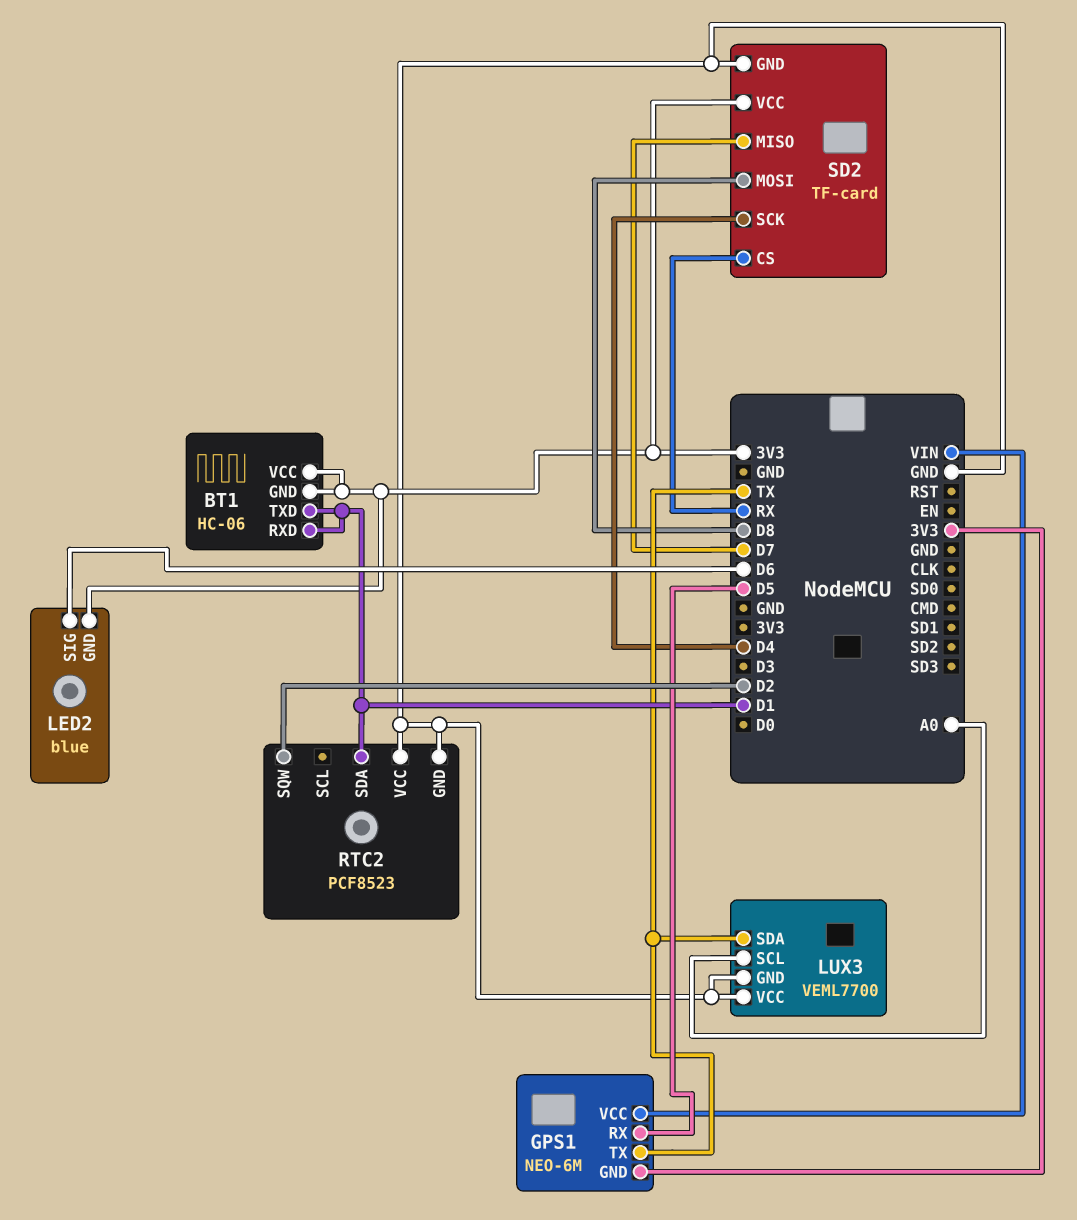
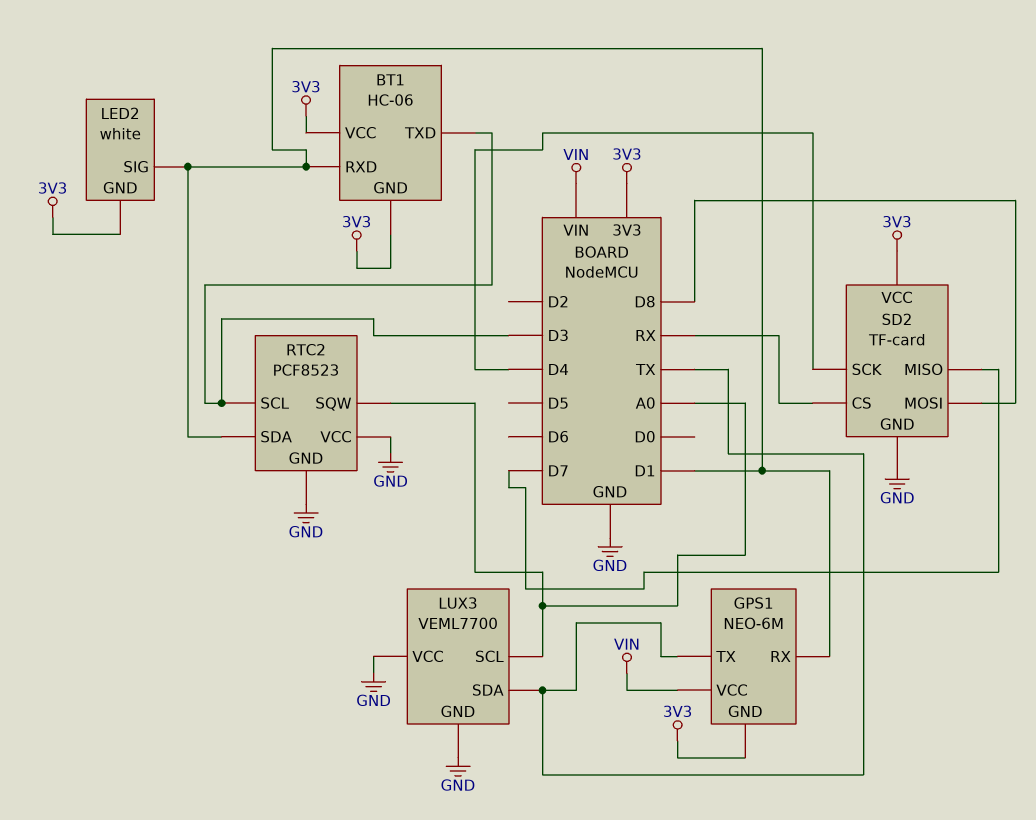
BT1 pin TXD: D1 -> D3
GPS1 pin RX: D5 -> D1
LED2: blue -> white
LED2 pin SIG: D6 -> D1
RTC2 pin SCL: none -> D3
RTC2 pin SQW: D2 -> A0

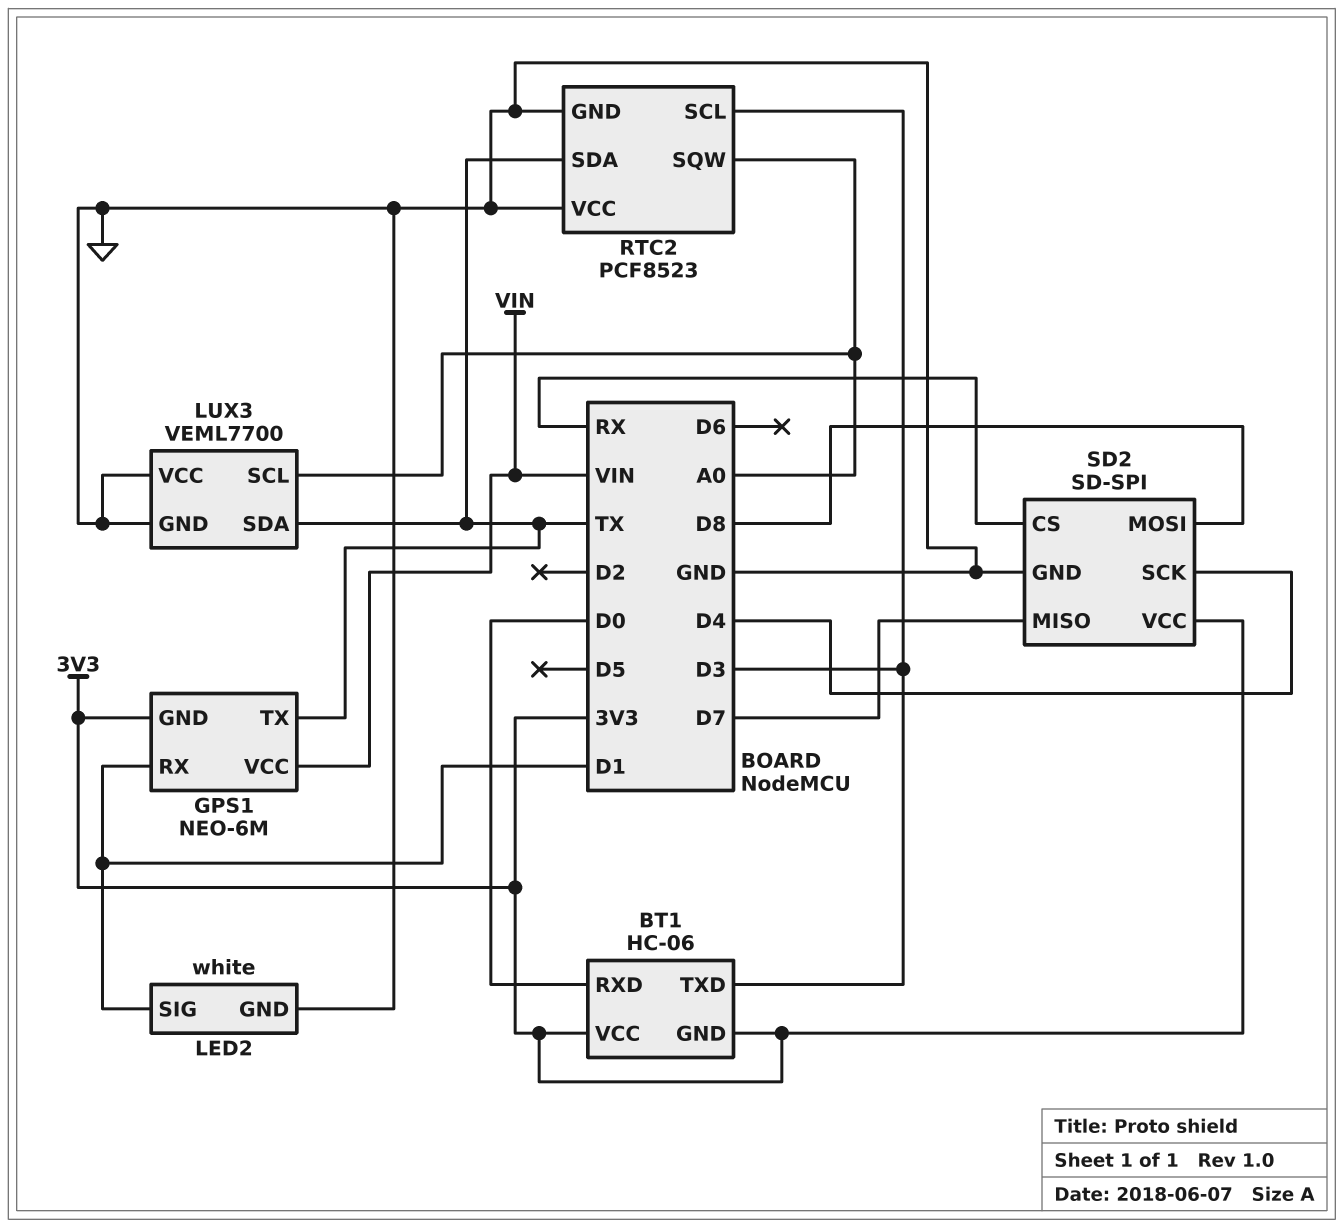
BT1 pin RXD: D1 -> D0
LED2 pin GND: 3V3 -> GND
RTC2 pin SDA: D1 -> TX
SD2: TF-card -> SD-SPI

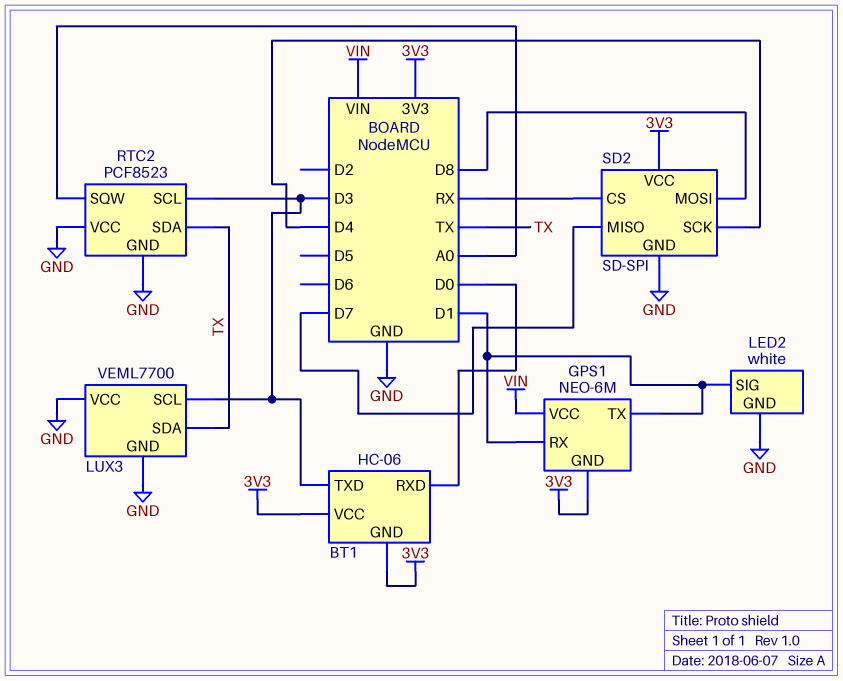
GPS1 pin TX: TX -> D1
LUX3 pin SCL: A0 -> D3

